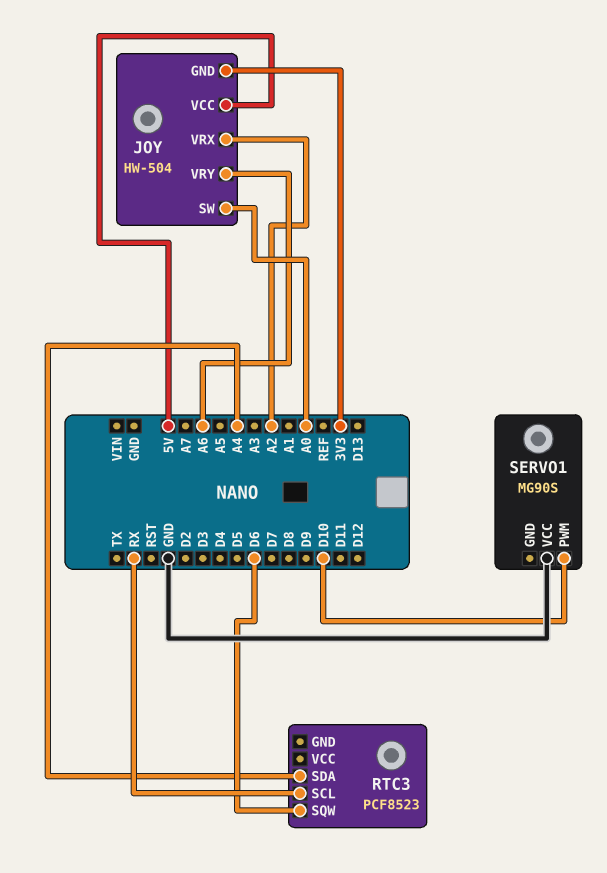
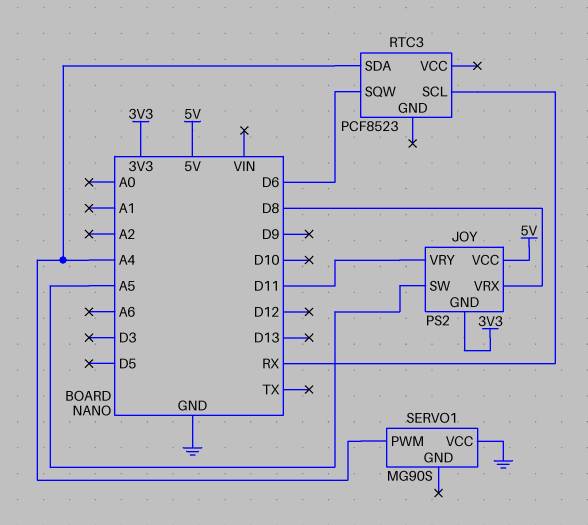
JOY: HW-504 -> PS2
JOY pin SW: A0 -> A5
JOY pin VRX: A2 -> D8
JOY pin VRY: A6 -> D11
SERVO1 pin PWM: D10 -> A4

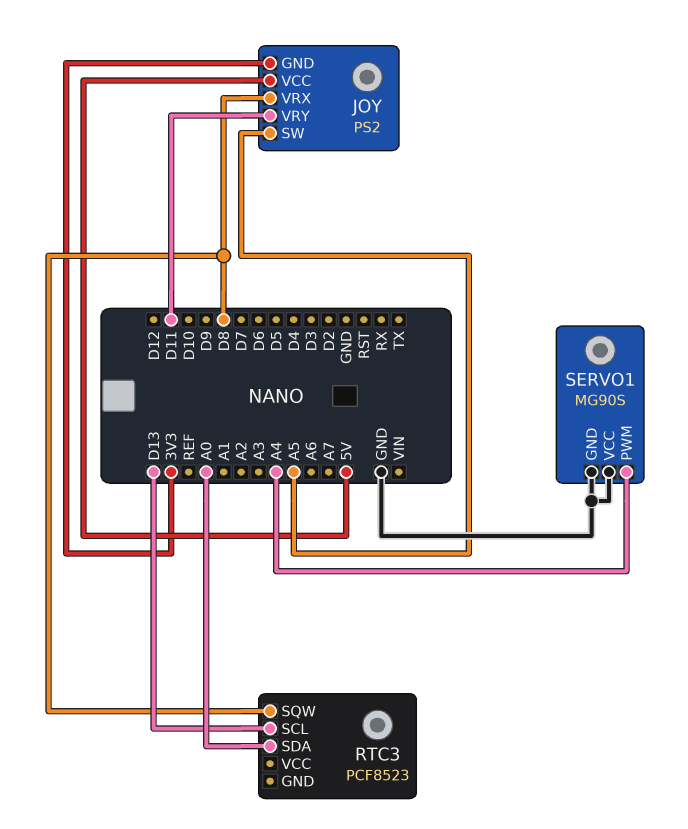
RTC3 pin SCL: RX -> D13
RTC3 pin SDA: A4 -> A0
RTC3 pin SQW: D6 -> D8
SERVO1 pin GND: none -> GND

